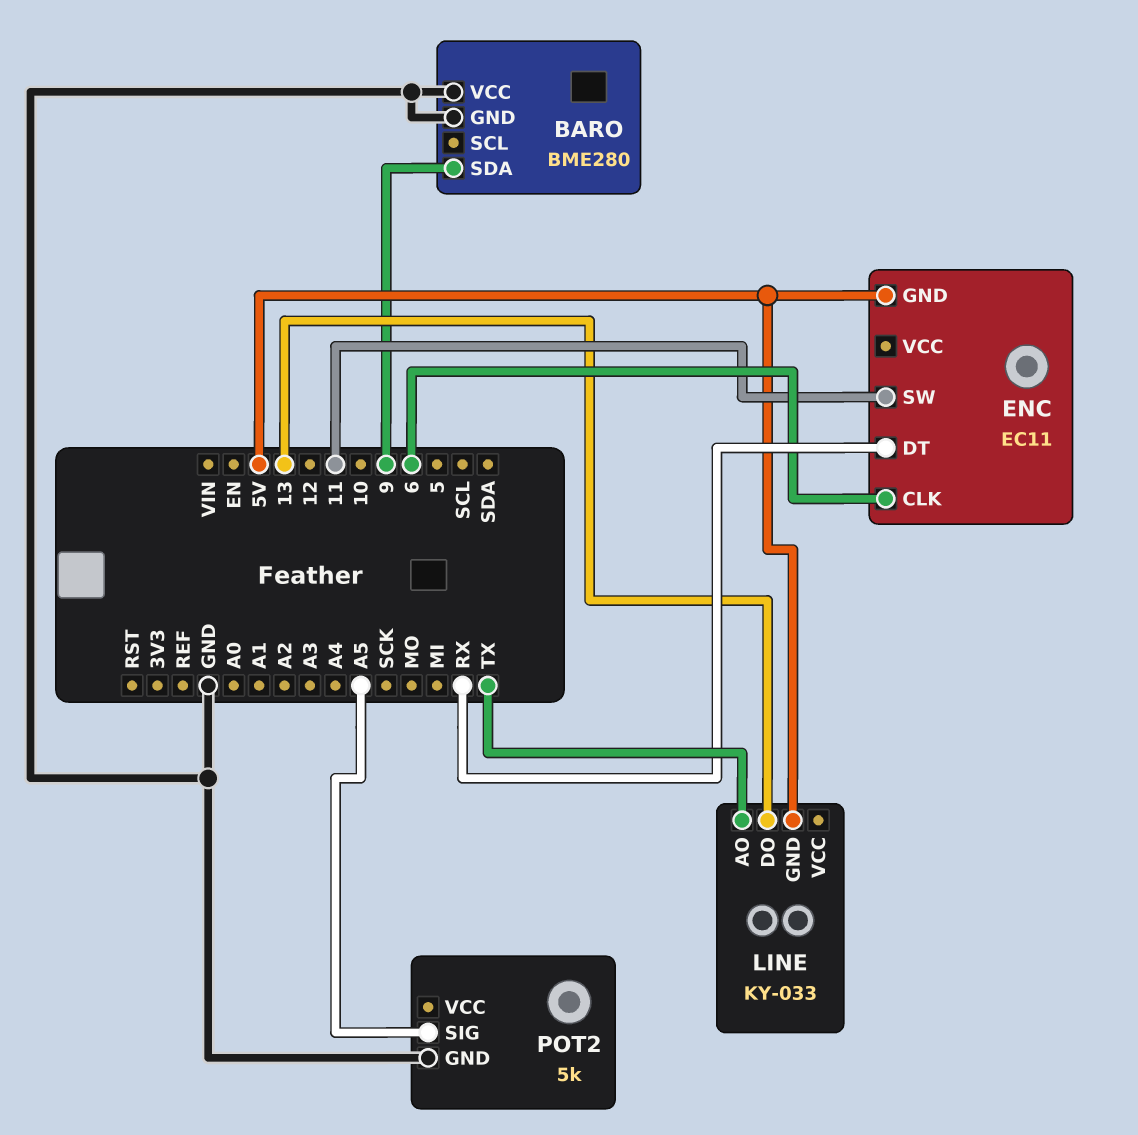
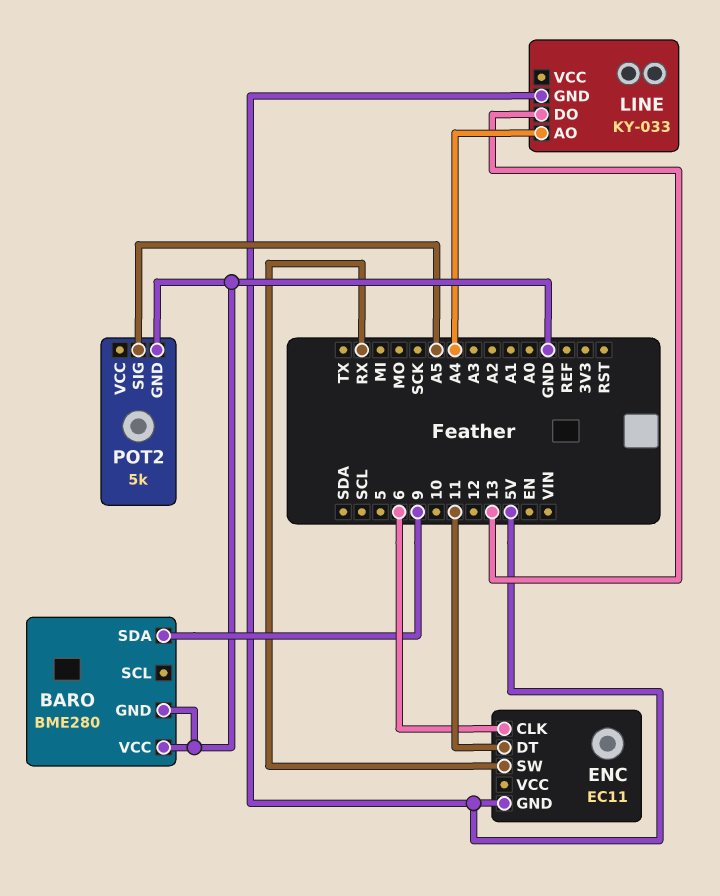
ENC pin DT: RX -> 11
ENC pin SW: 11 -> RX
LINE pin AO: TX -> A4

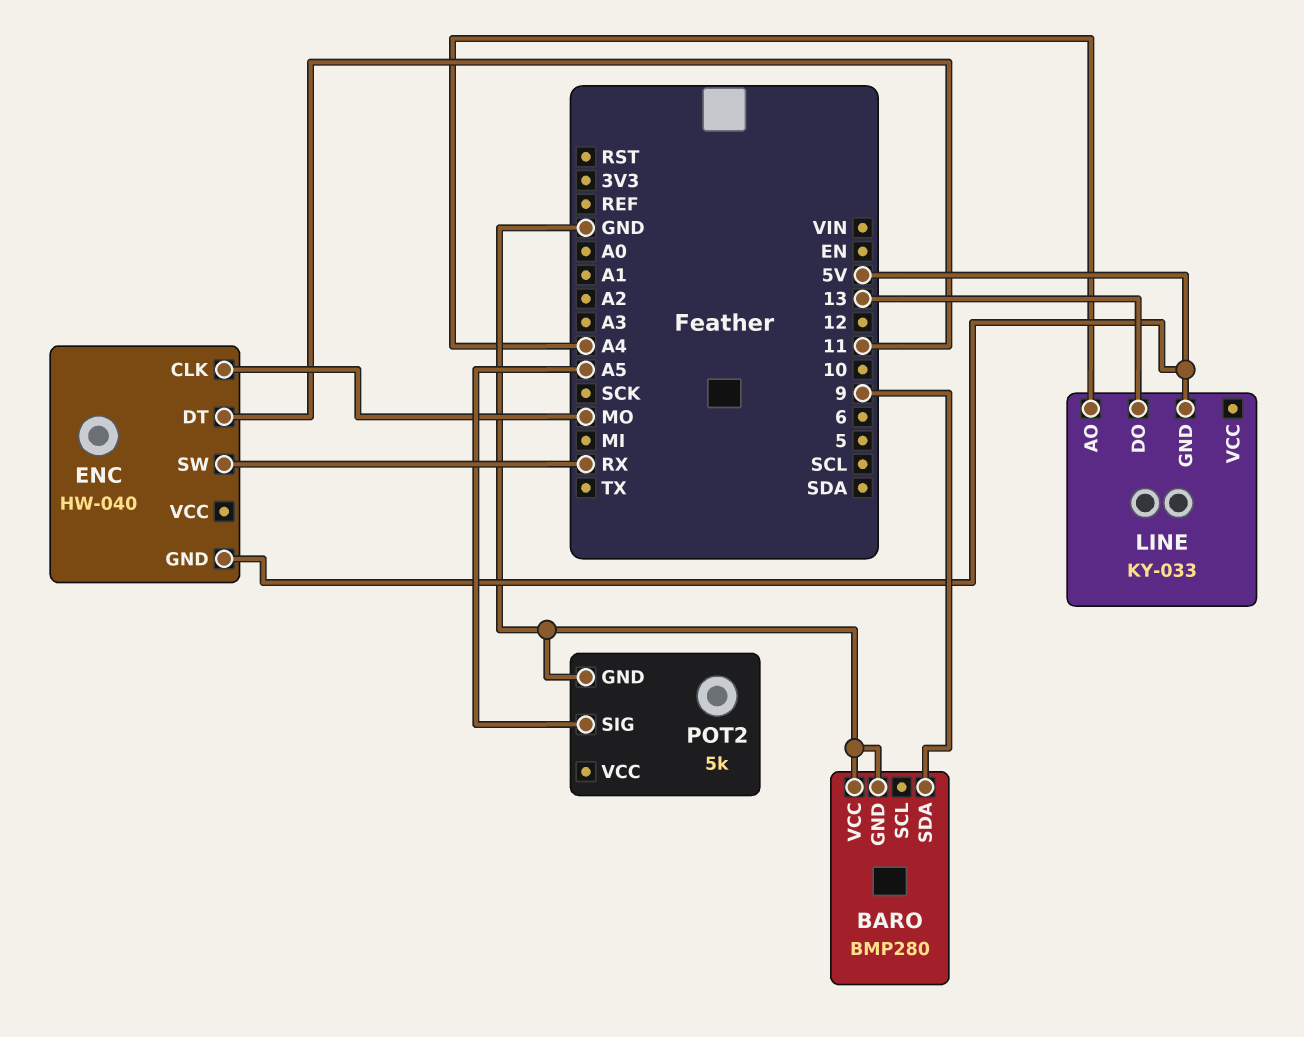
BARO: BME280 -> BMP280
ENC: EC11 -> HW-040
ENC pin CLK: 6 -> MO

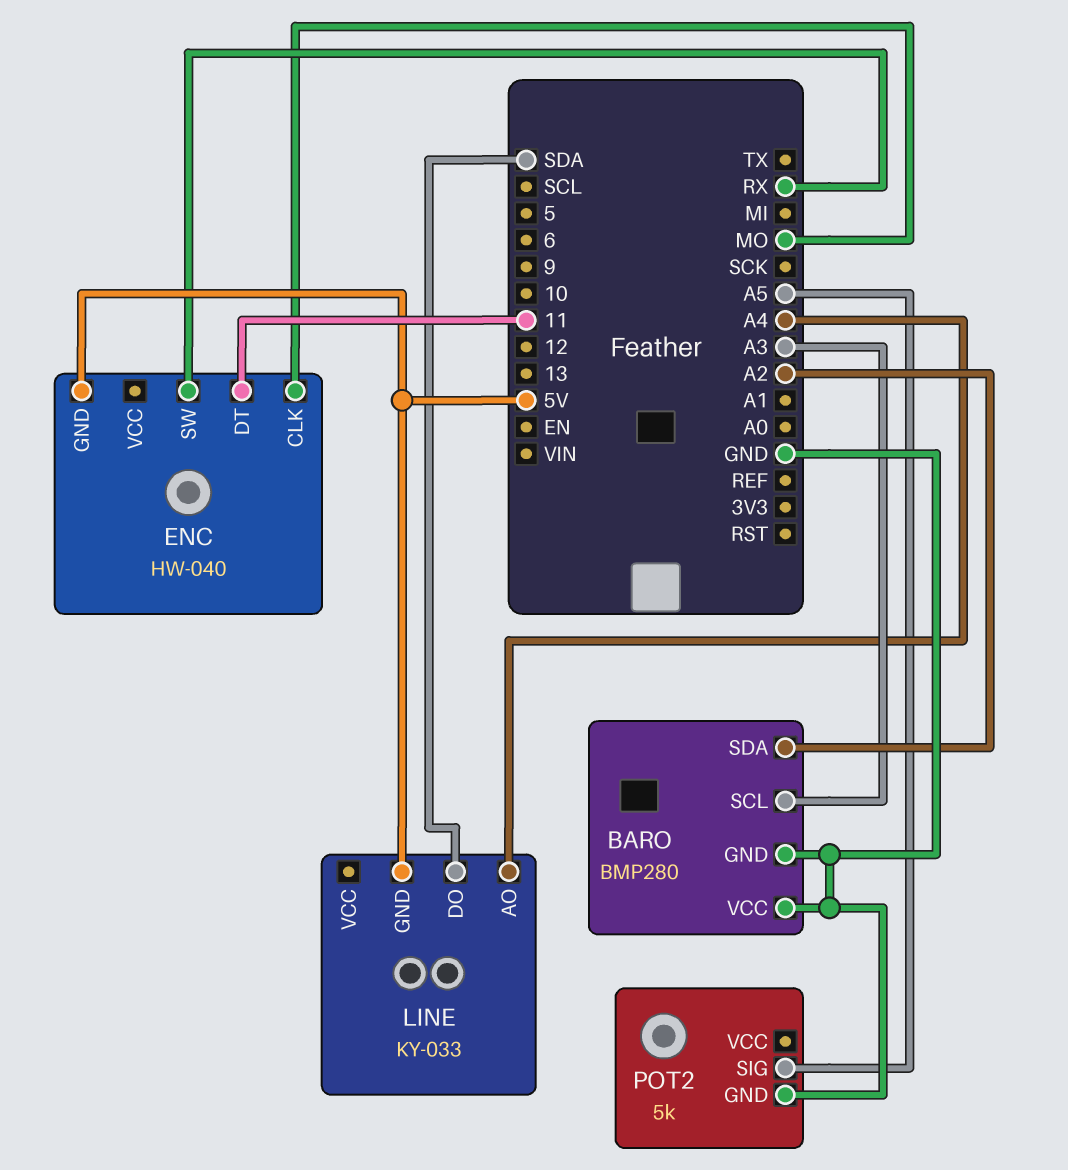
BARO pin SCL: none -> A3
BARO pin SDA: 9 -> A2
LINE pin DO: 13 -> SDA

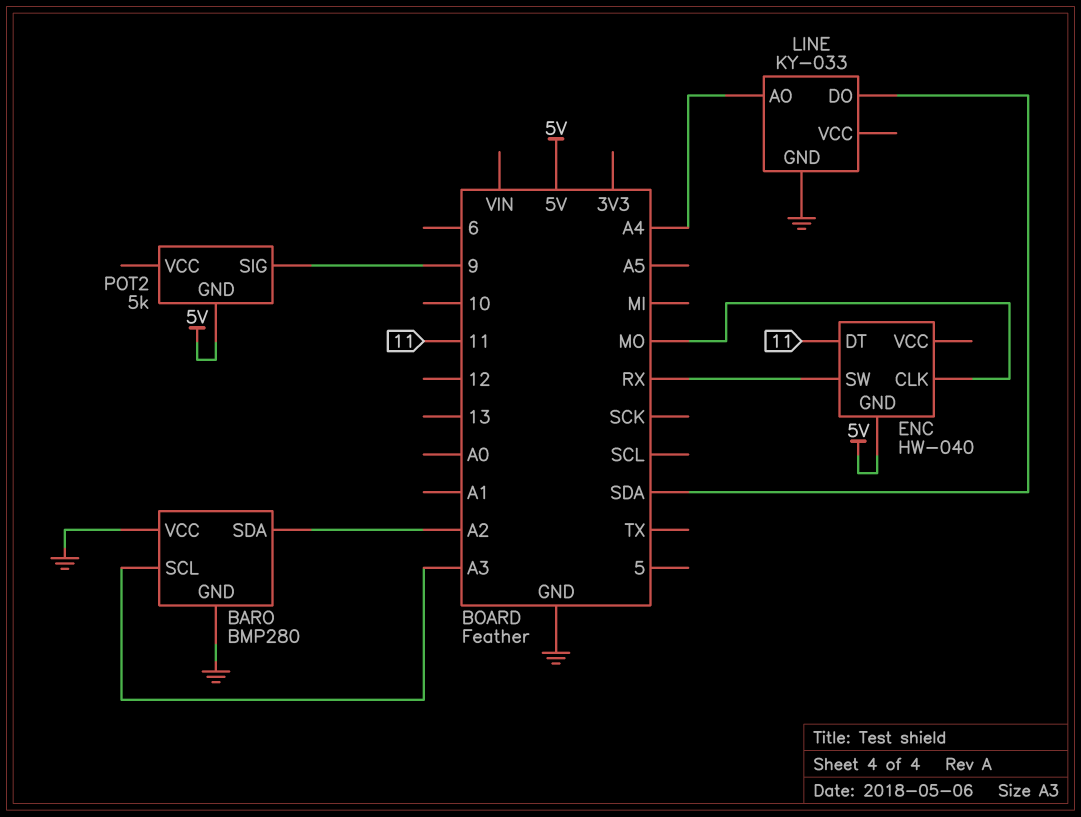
LINE pin GND: 5V -> GND
POT2 pin GND: GND -> 5V
POT2 pin SIG: A5 -> 9

